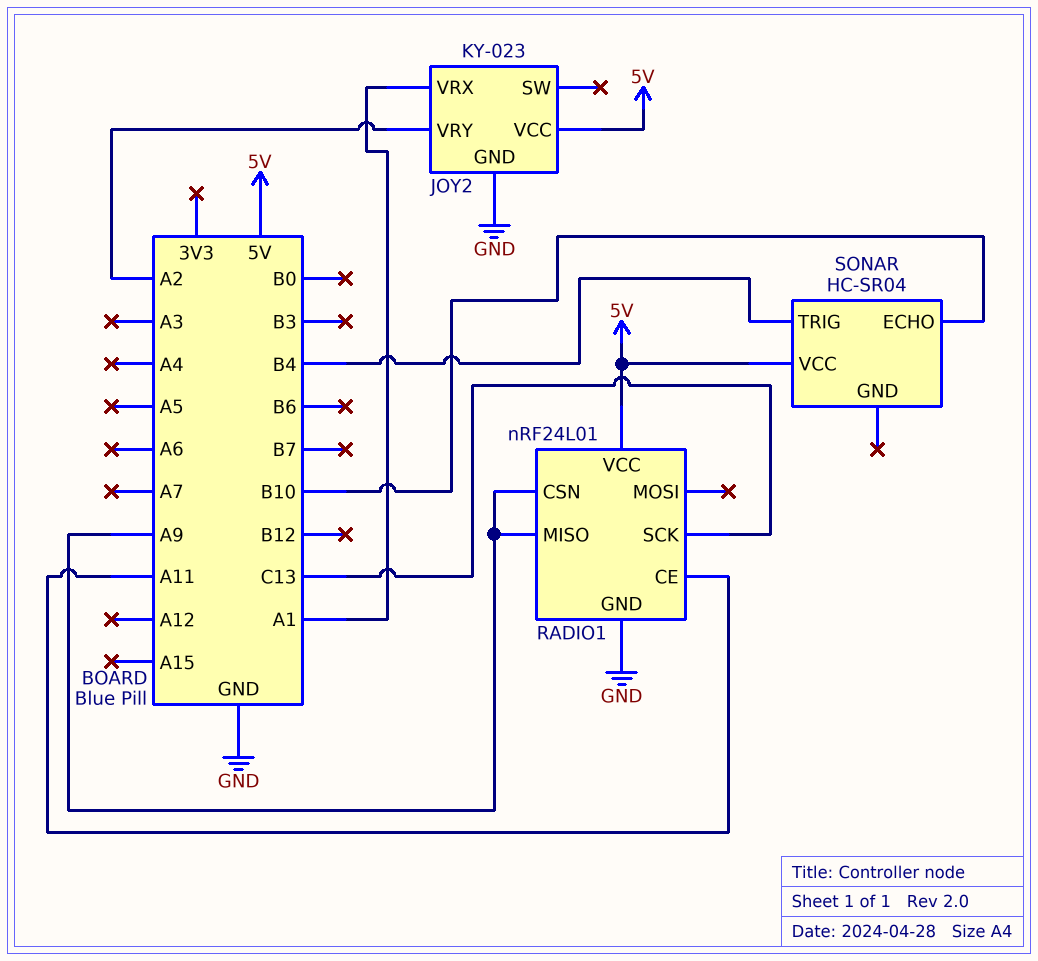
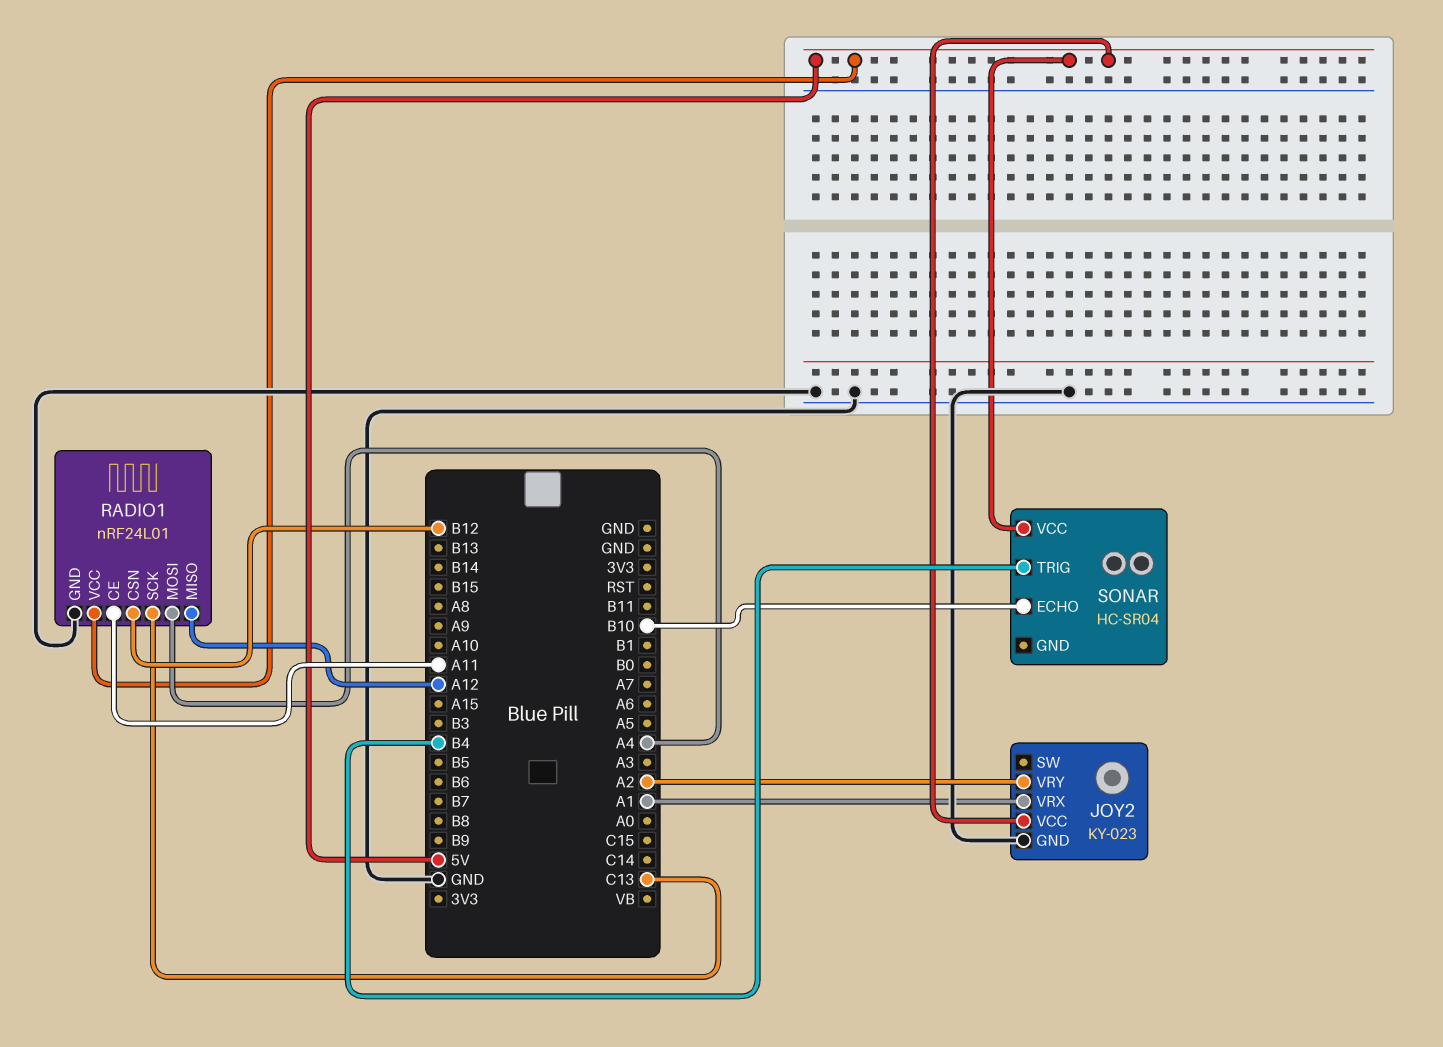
RADIO1 pin CSN: A9 -> B12
RADIO1 pin MISO: A9 -> A12
RADIO1 pin MOSI: none -> A4

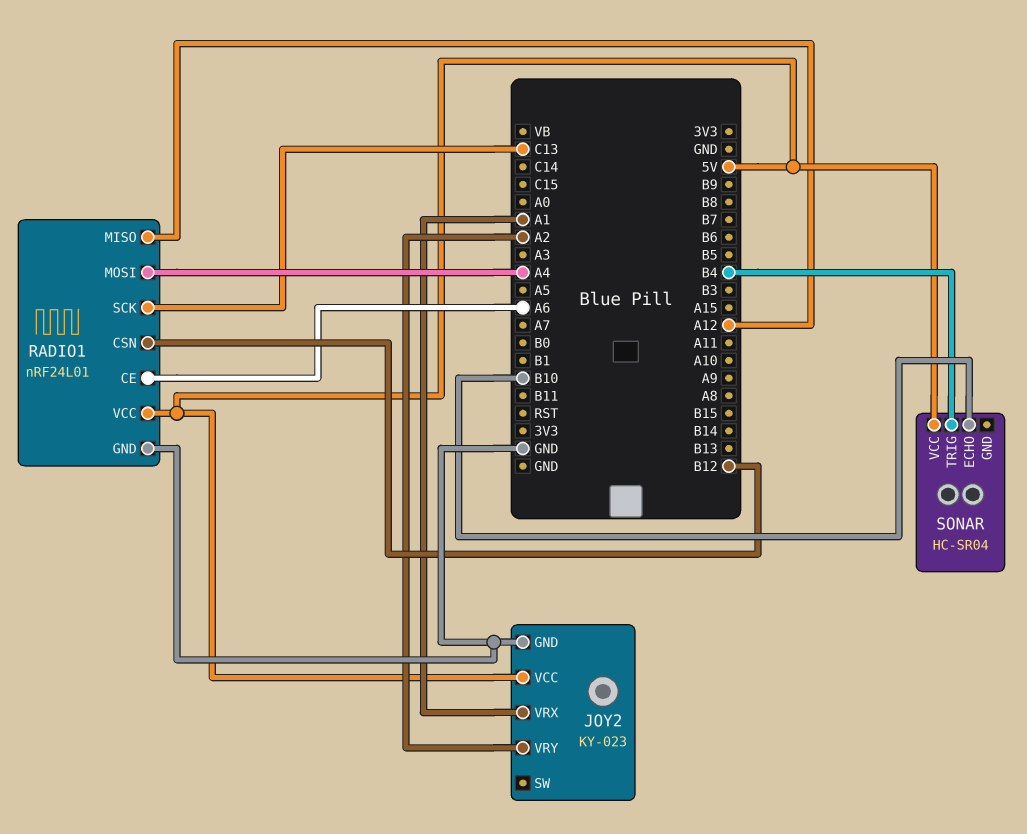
RADIO1 pin CE: A11 -> A6

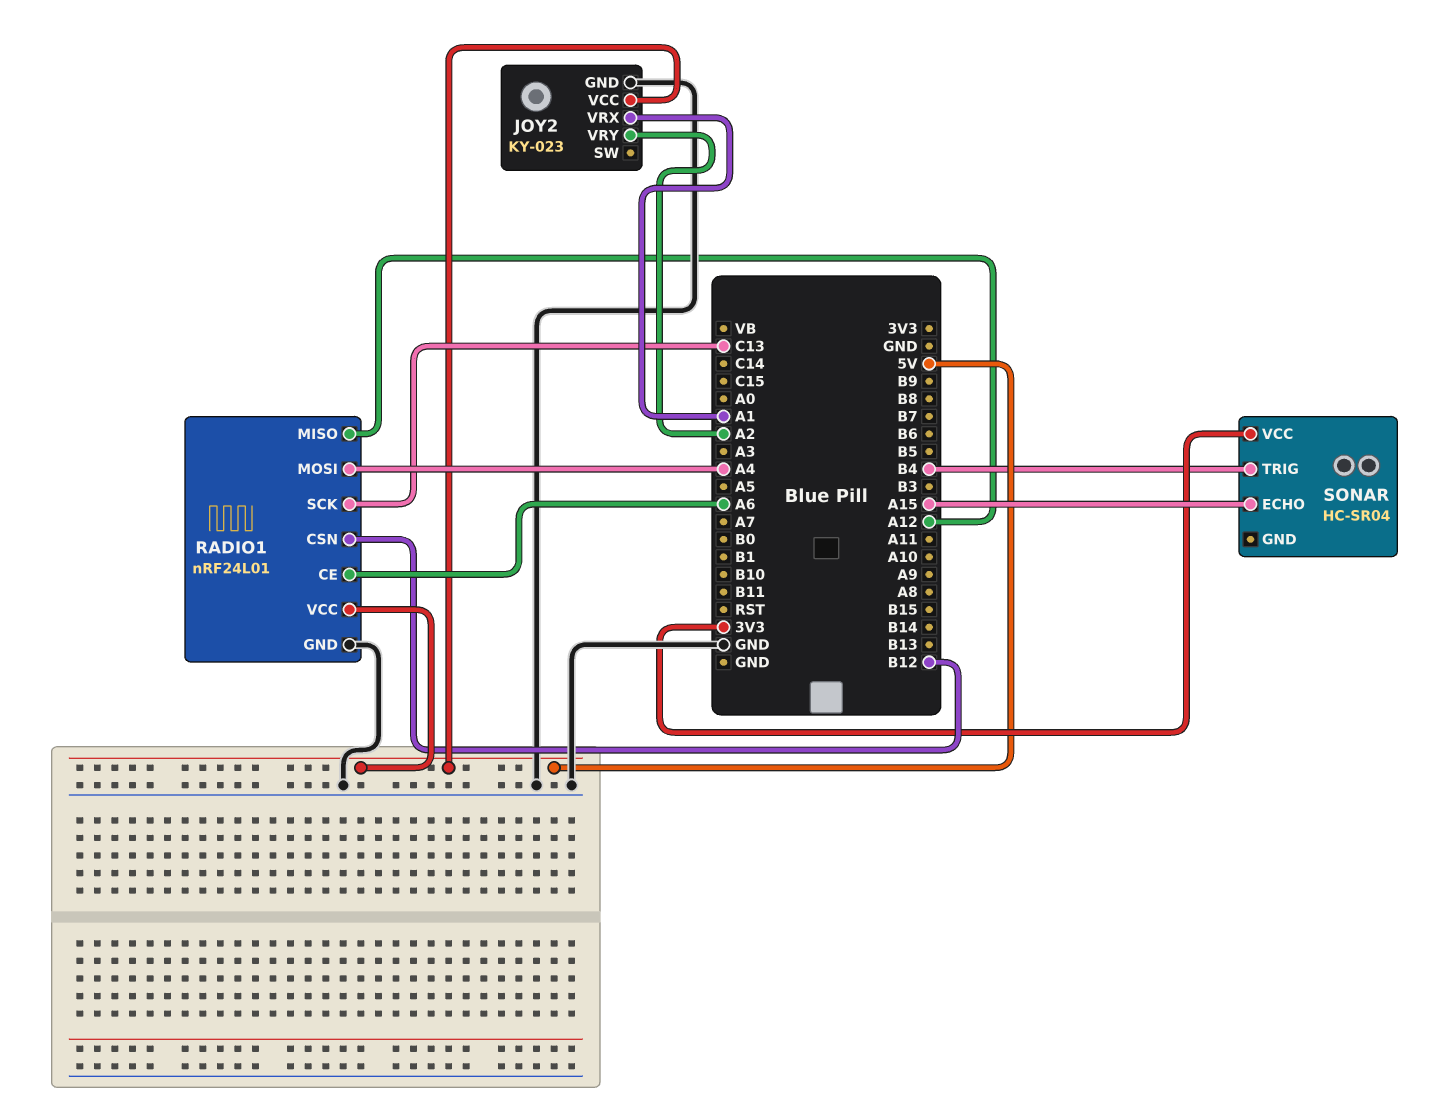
SONAR pin ECHO: B10 -> A15
SONAR pin VCC: 5V -> 3V3

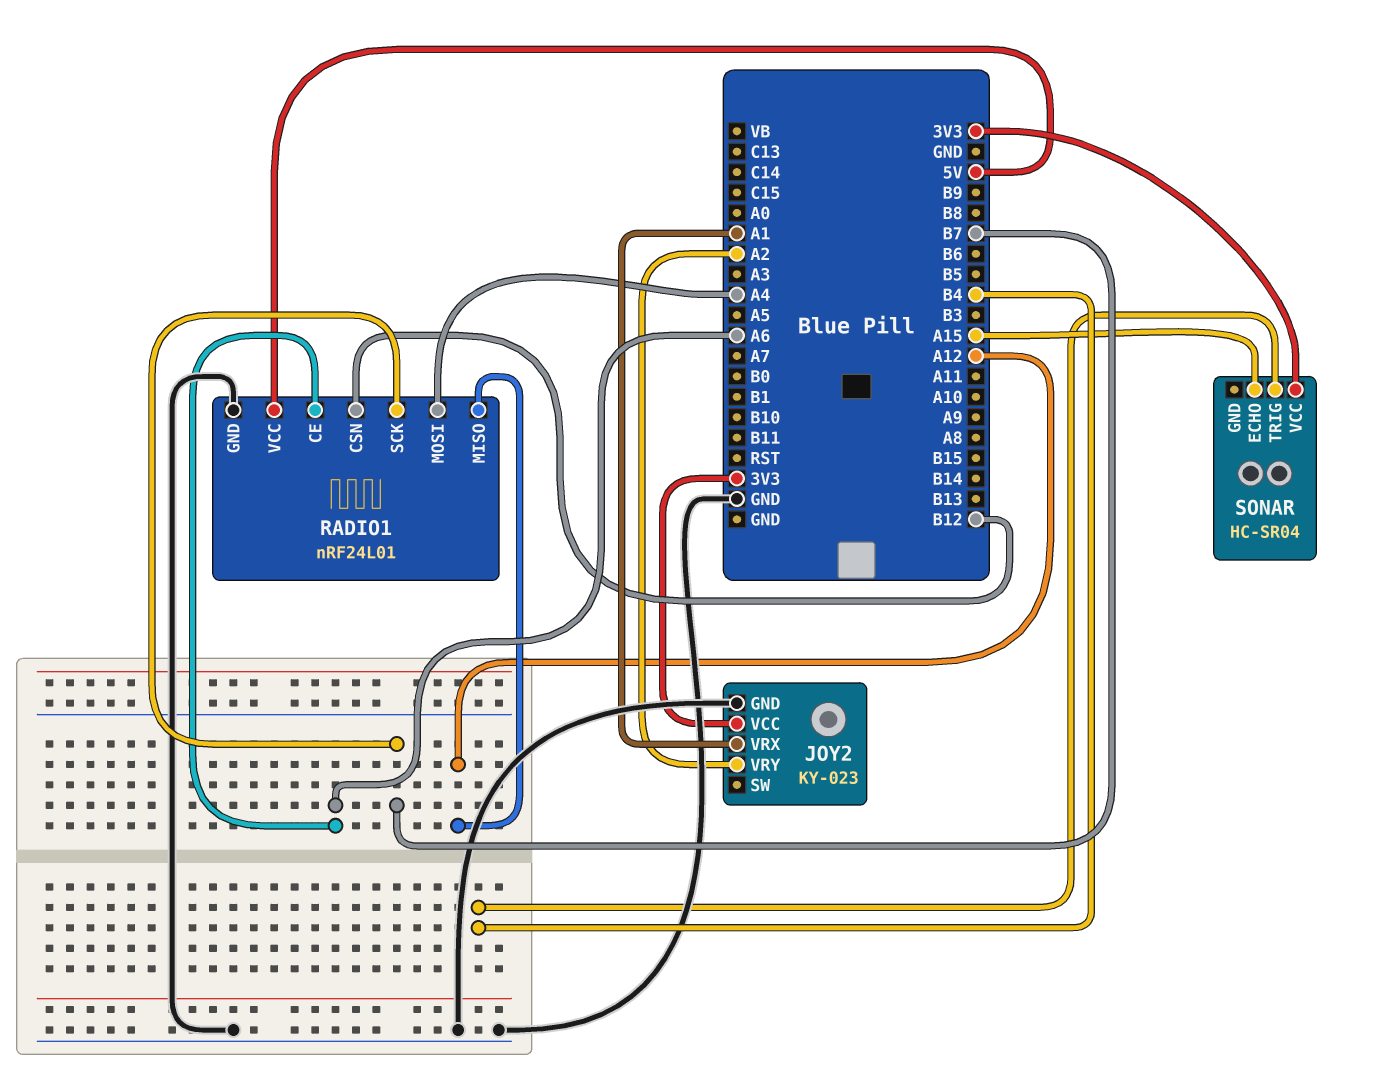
JOY2 pin VCC: 5V -> 3V3
RADIO1 pin SCK: C13 -> B7

